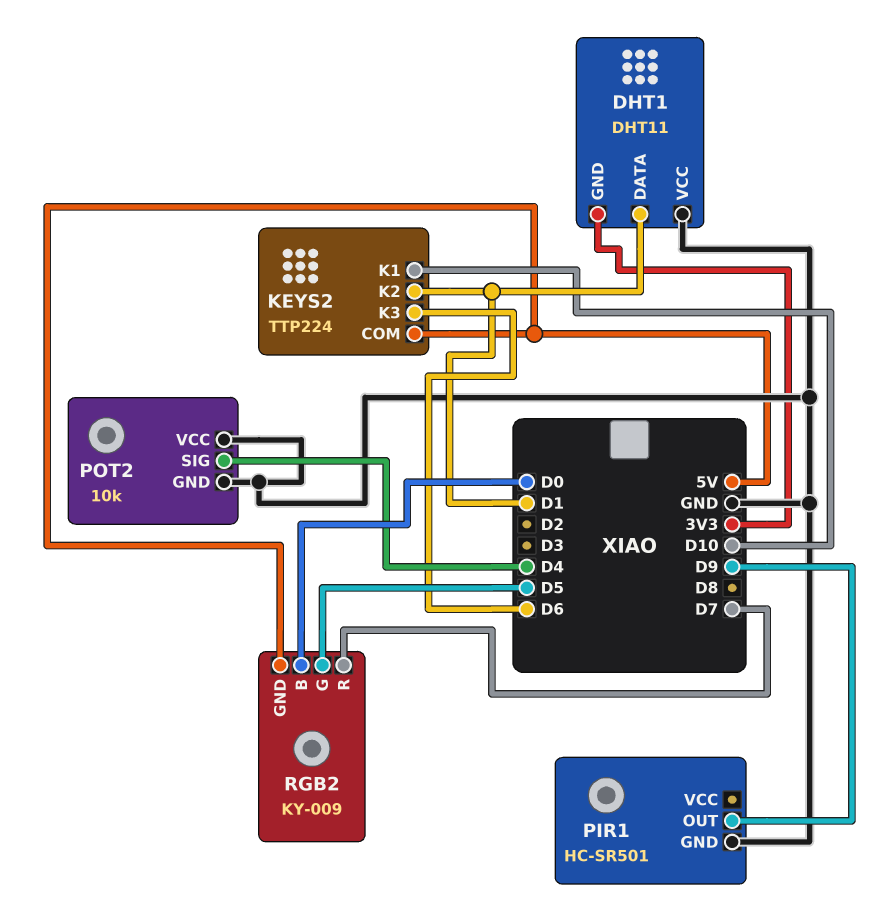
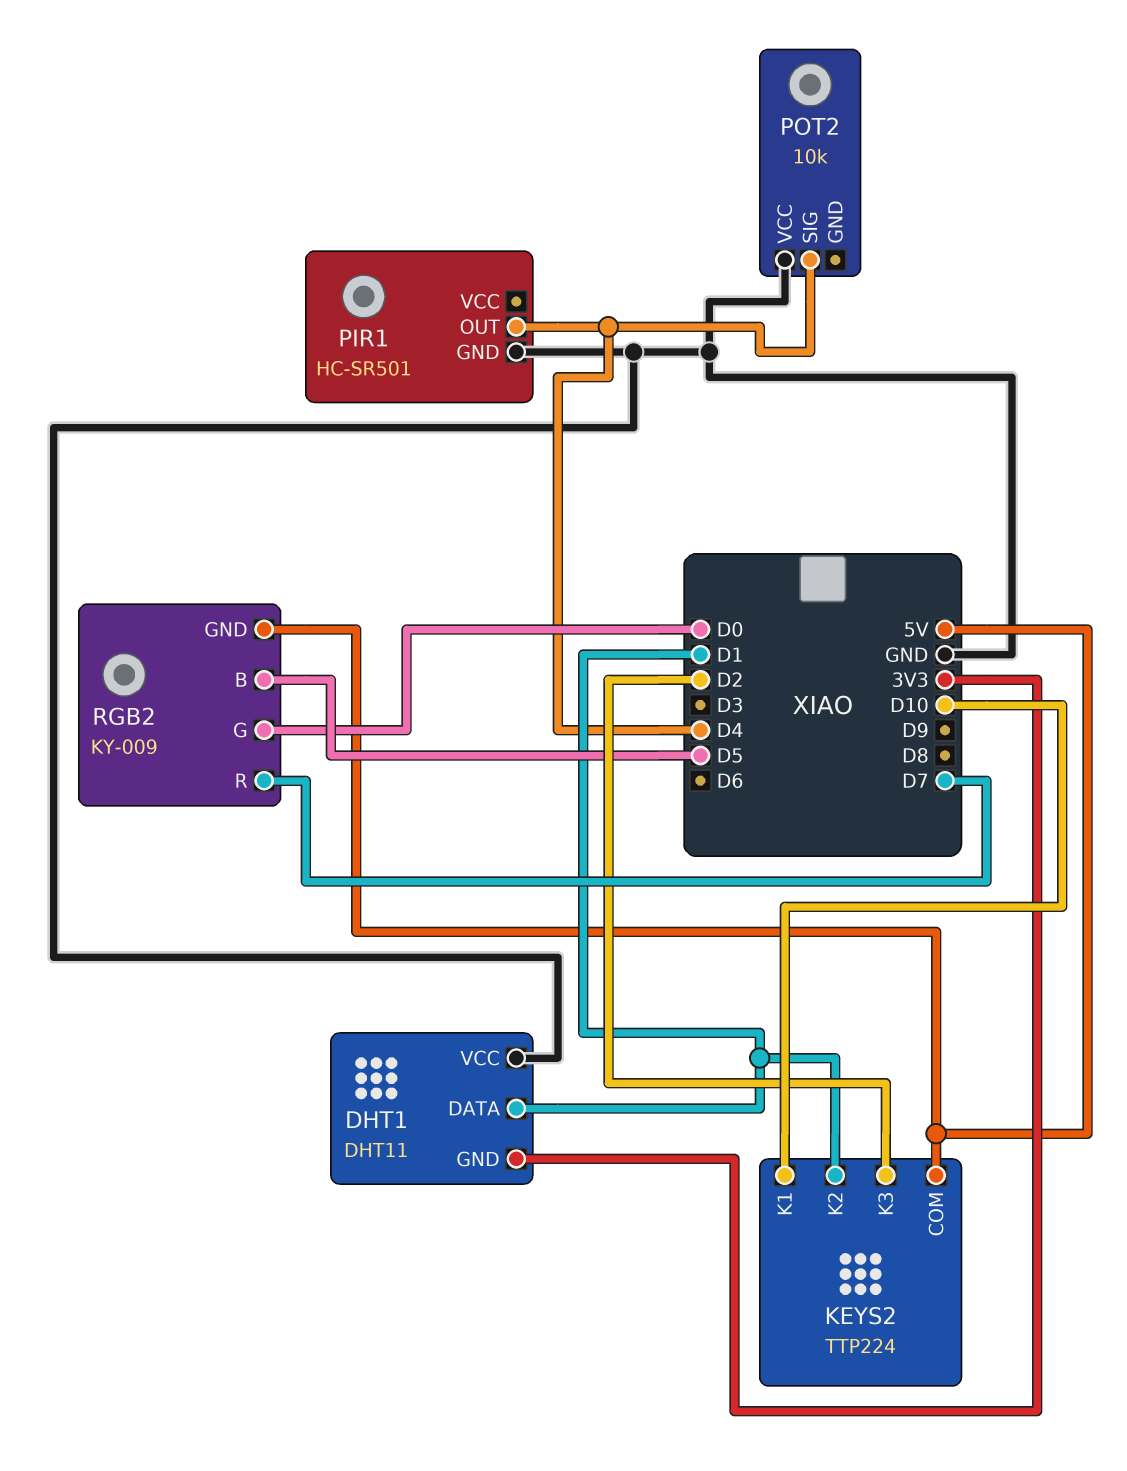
KEYS2 pin K3: D6 -> D2
PIR1 pin OUT: D9 -> D4
POT2 pin GND: GND -> none
RGB2 pin B: D0 -> D5
RGB2 pin G: D5 -> D0

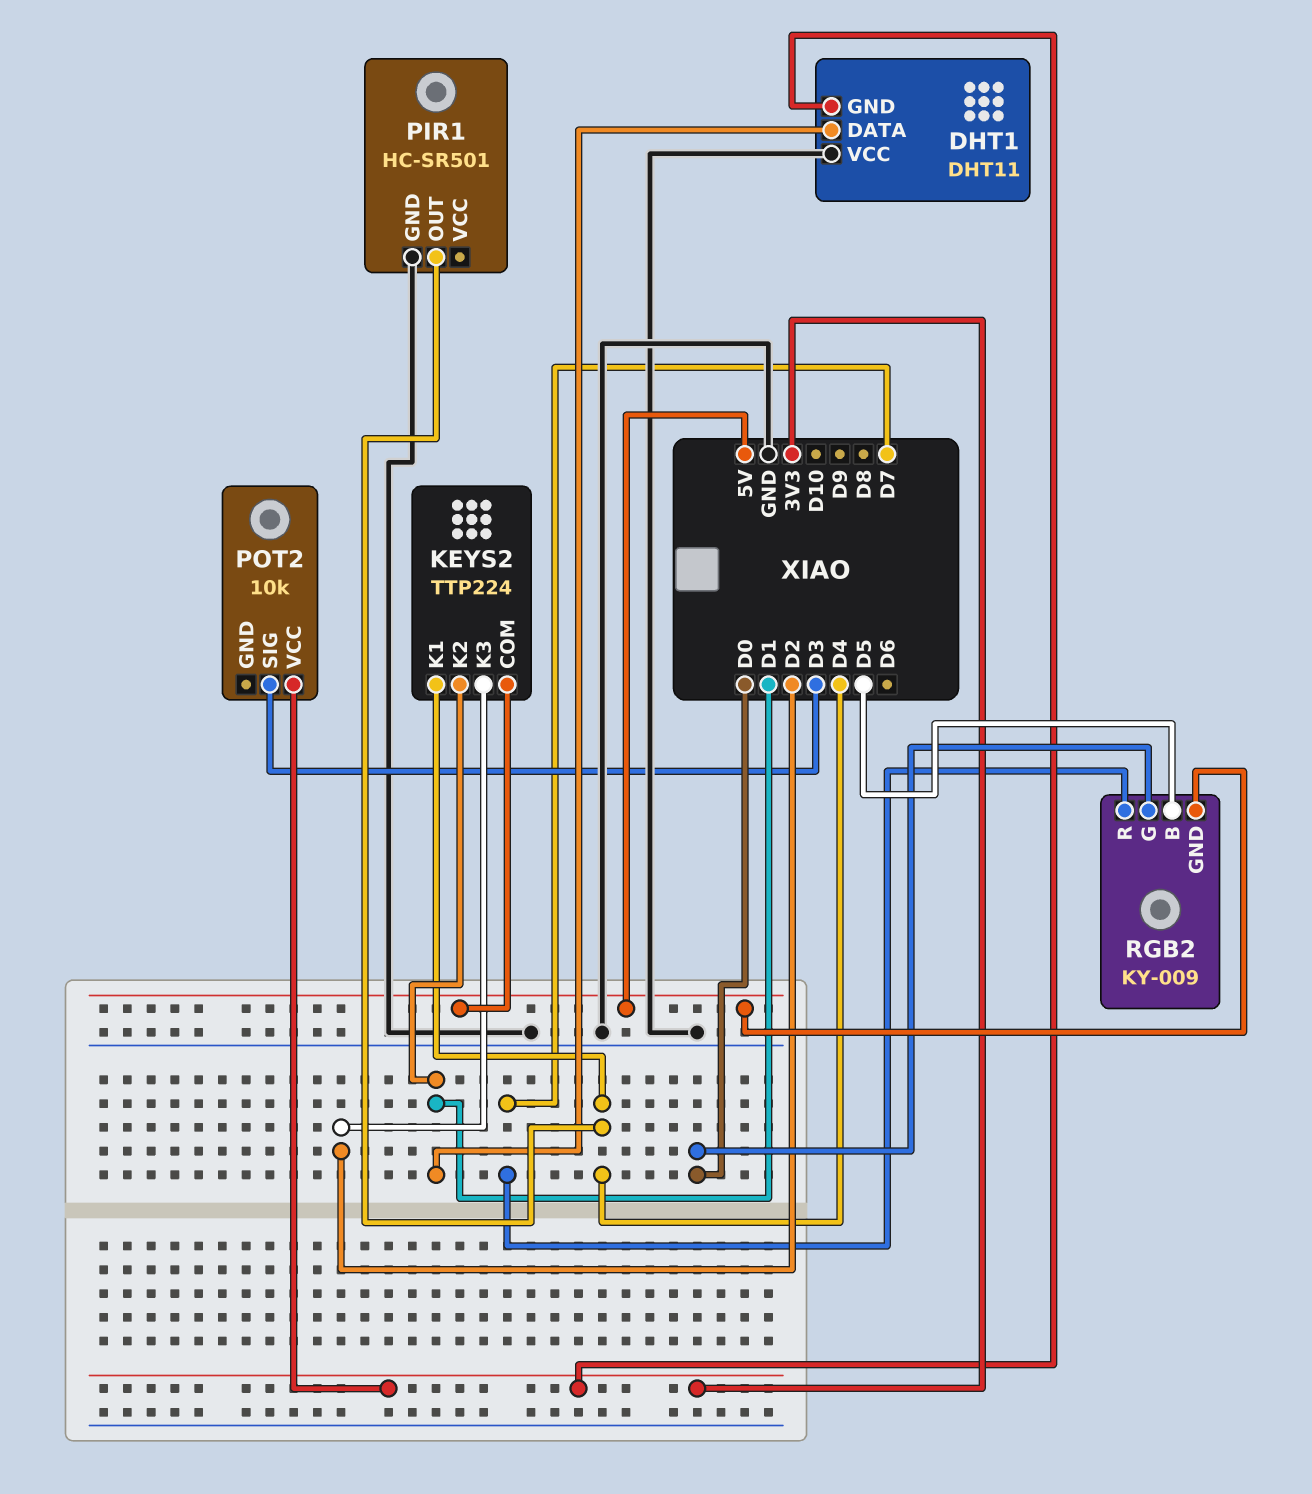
KEYS2 pin K1: D10 -> D4
POT2 pin SIG: D4 -> D3
POT2 pin VCC: GND -> 3V3

